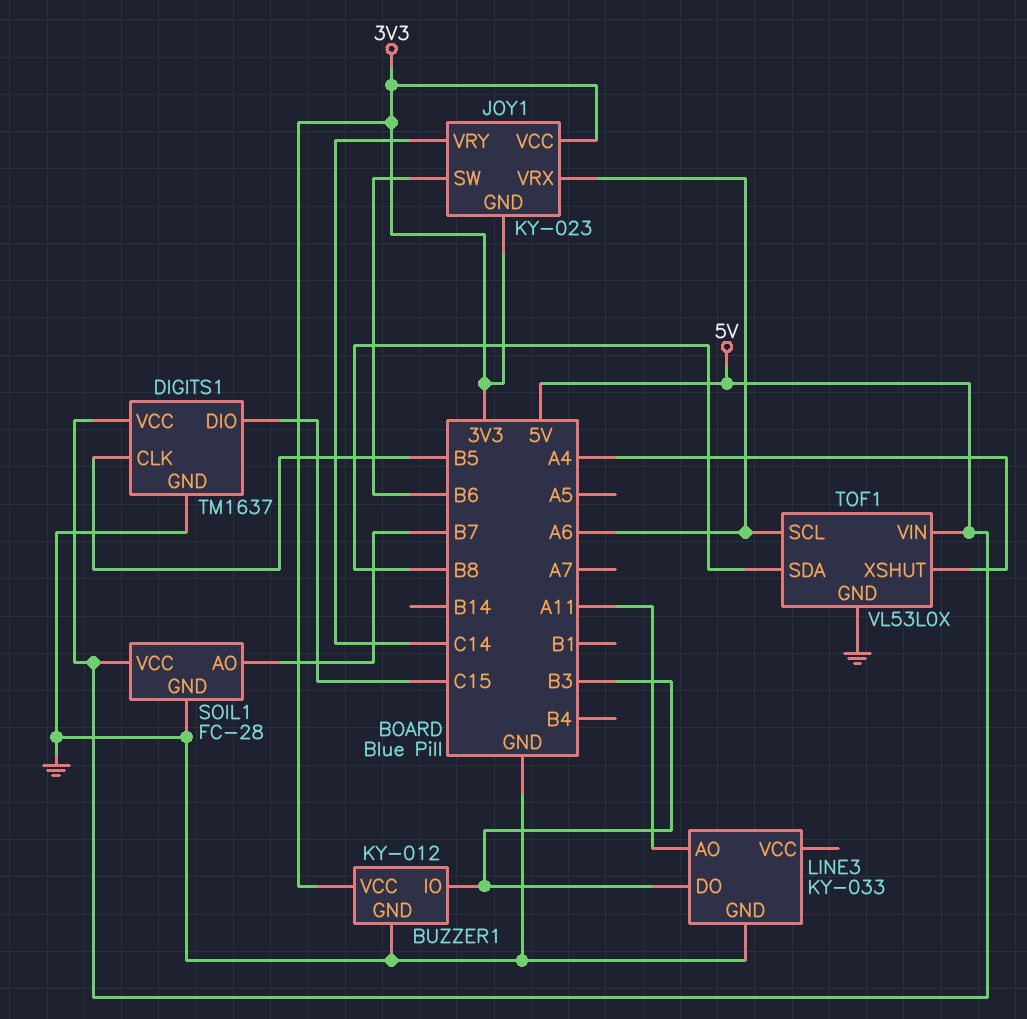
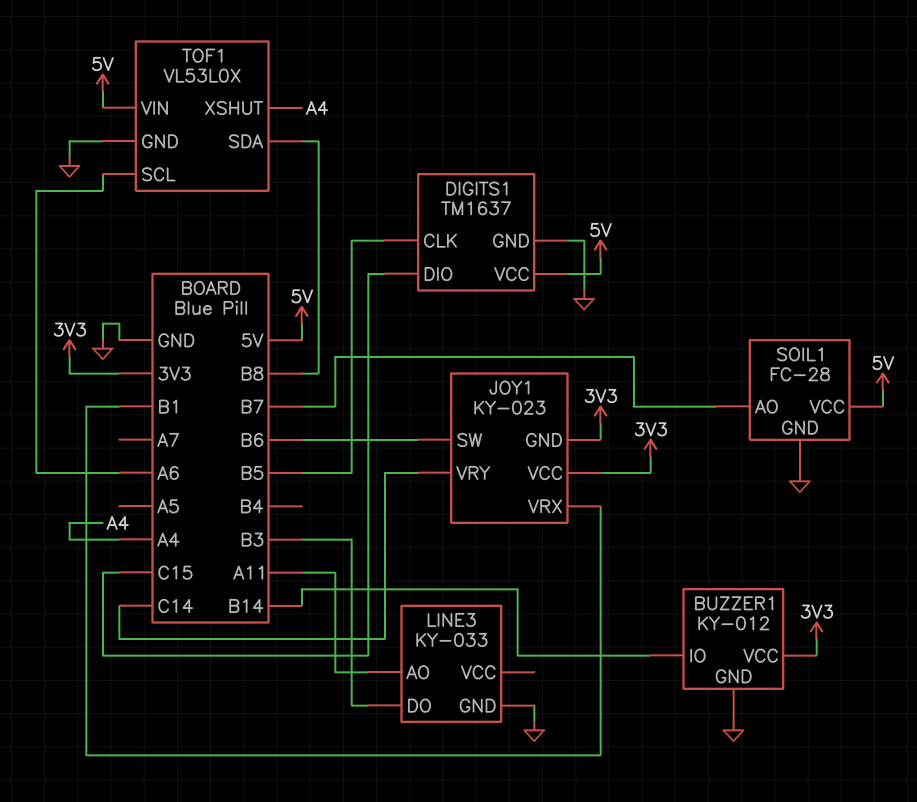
BUZZER1 pin IO: B3 -> B14
JOY1 pin VRX: A6 -> B1

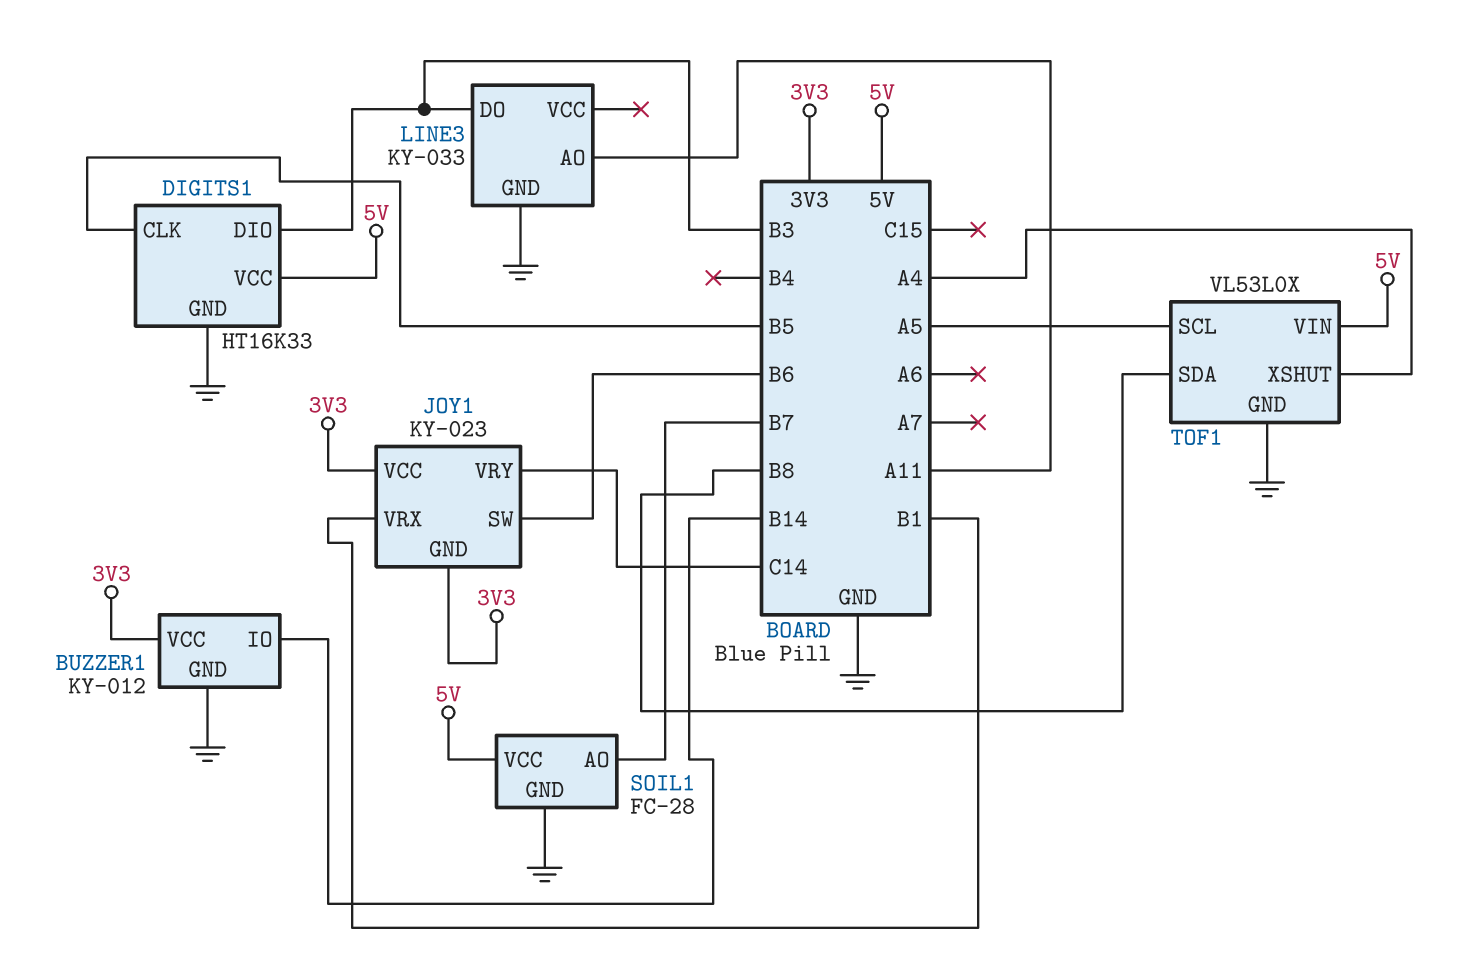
DIGITS1: TM1637 -> HT16K33
DIGITS1 pin DIO: C15 -> B3
TOF1 pin SCL: A6 -> A5

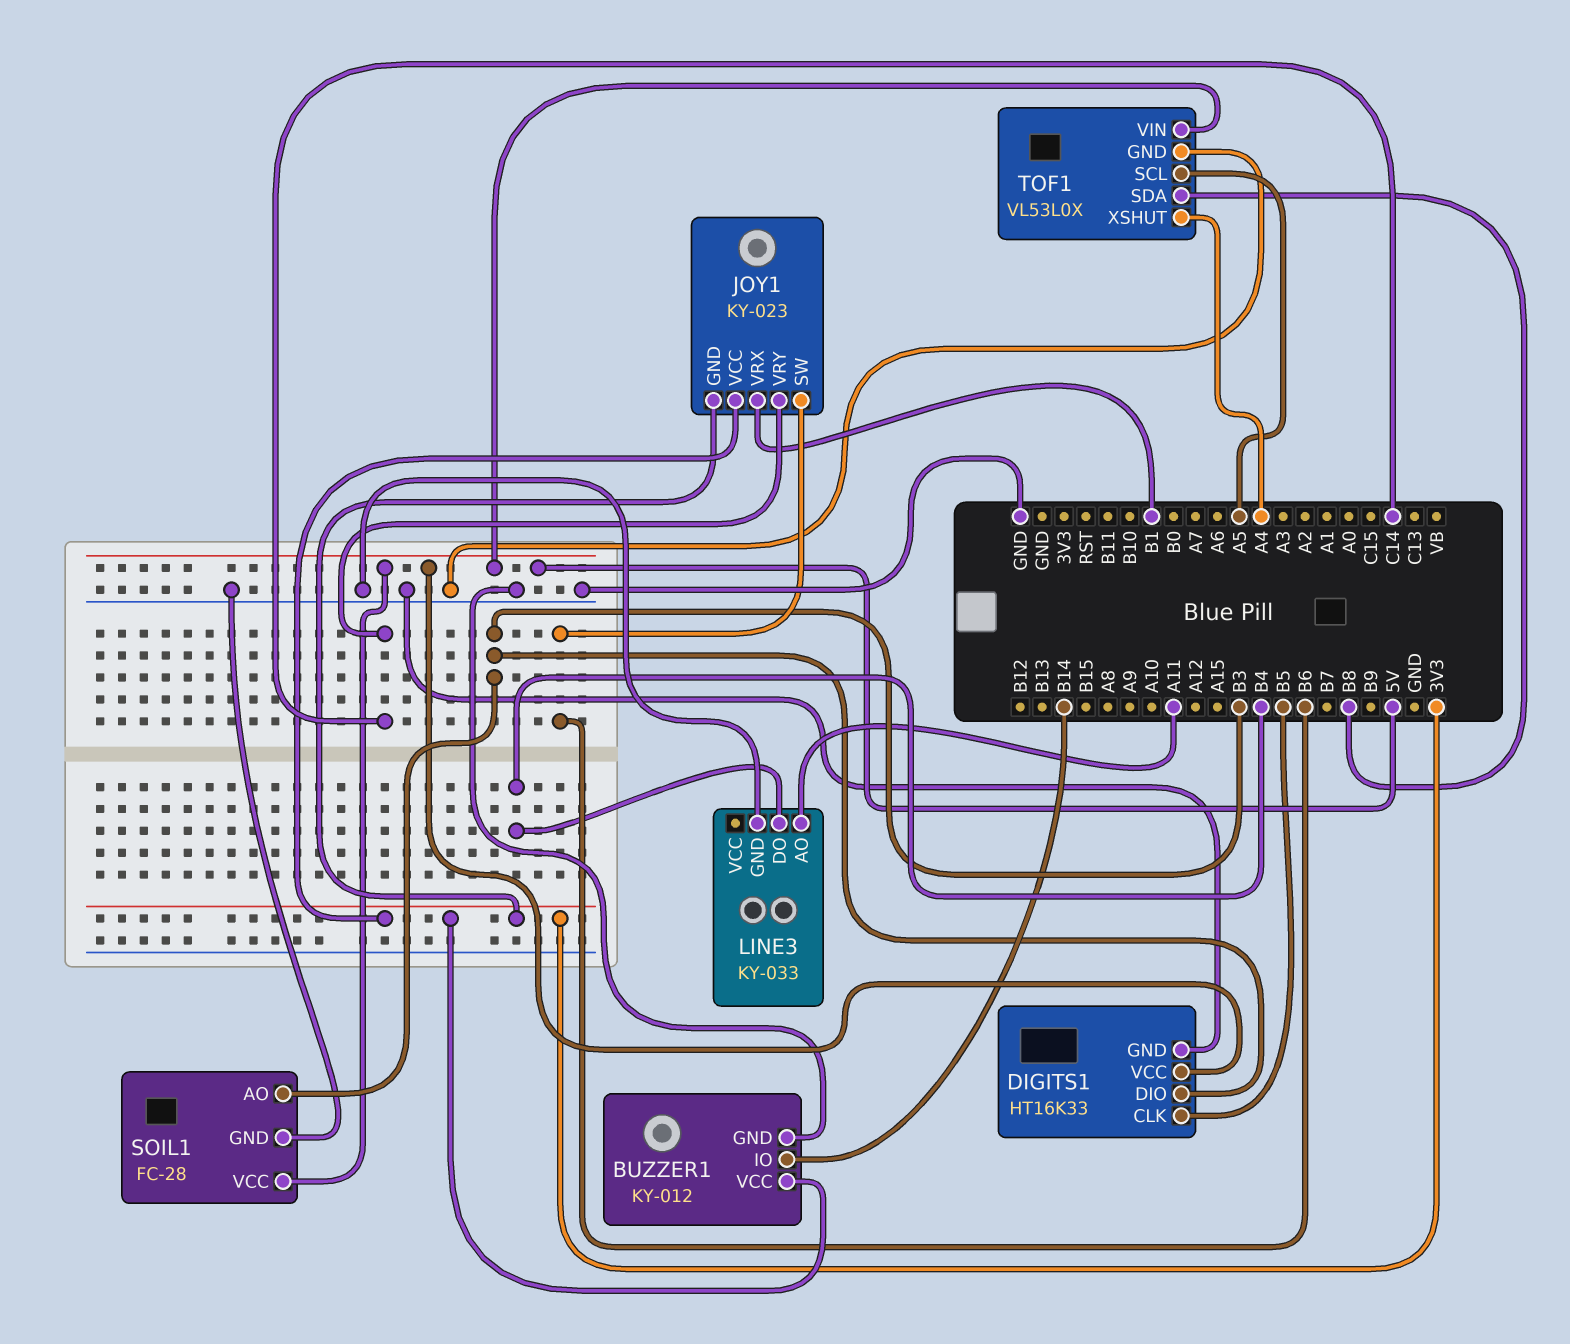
LINE3 pin DO: B3 -> B4
SOIL1 pin AO: B7 -> B3

